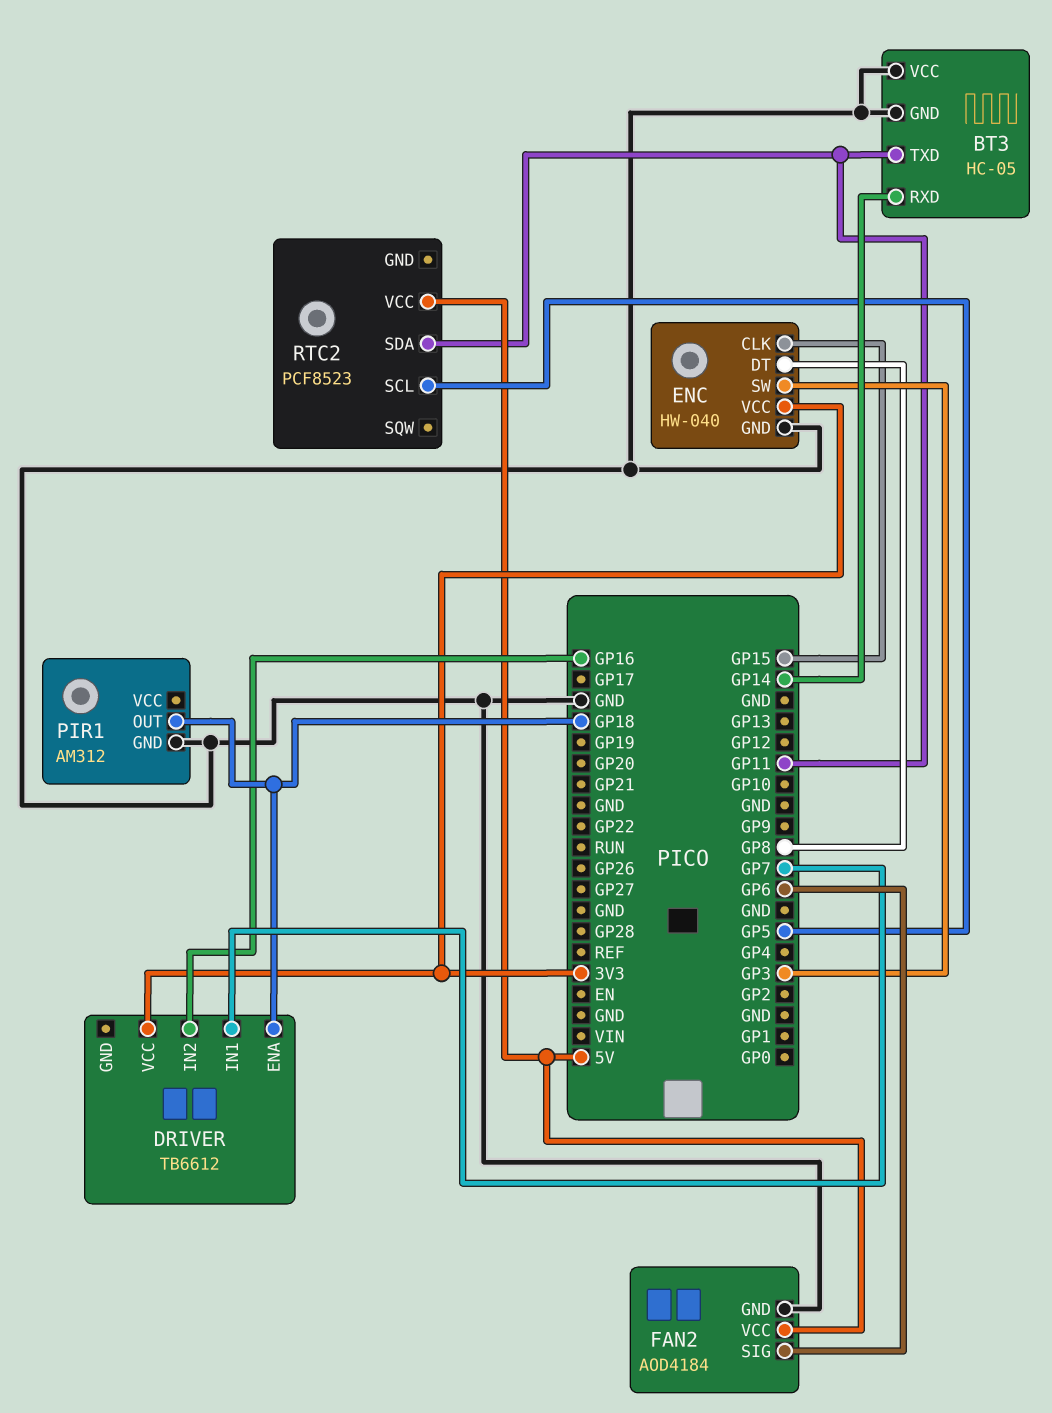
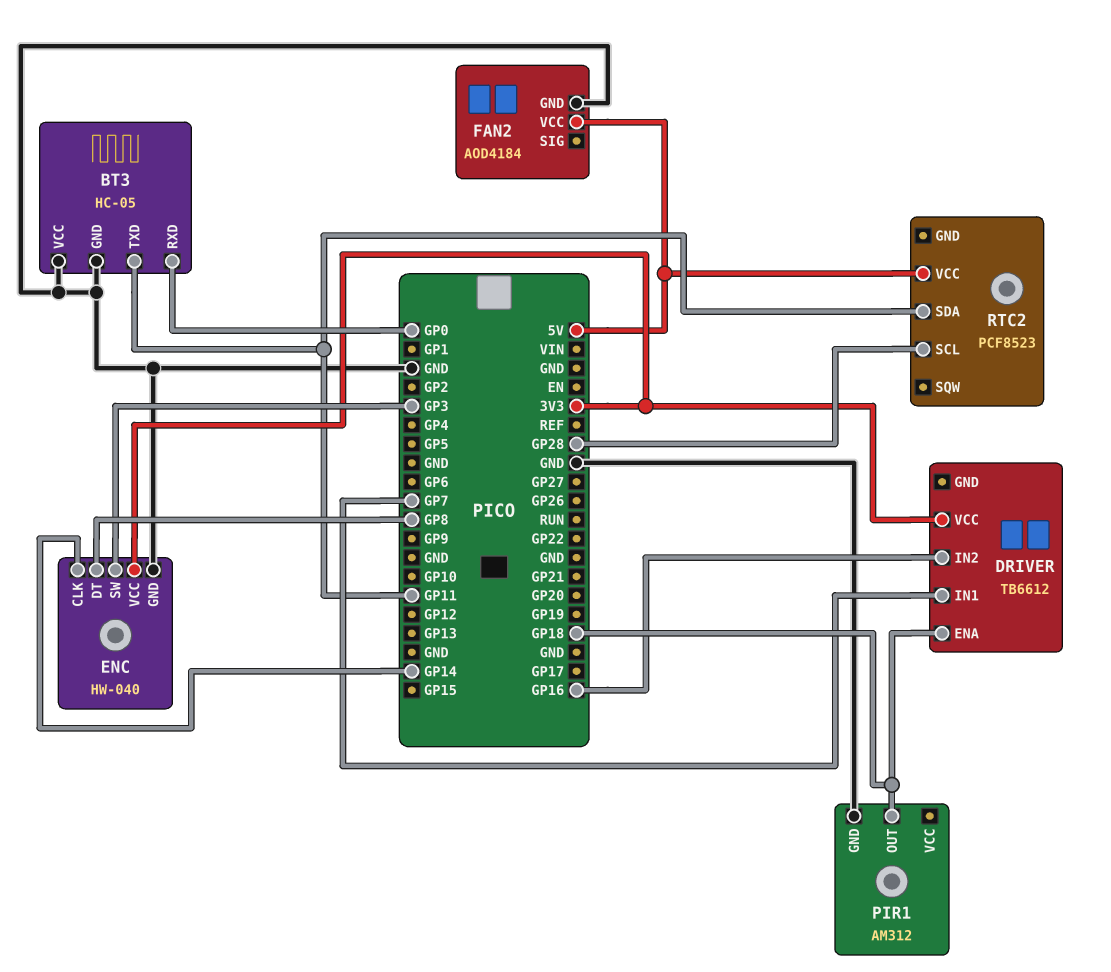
BT3 pin RXD: GP14 -> GP0
ENC pin CLK: GP15 -> GP14
FAN2 pin SIG: GP6 -> none
RTC2 pin SCL: GP5 -> GP28

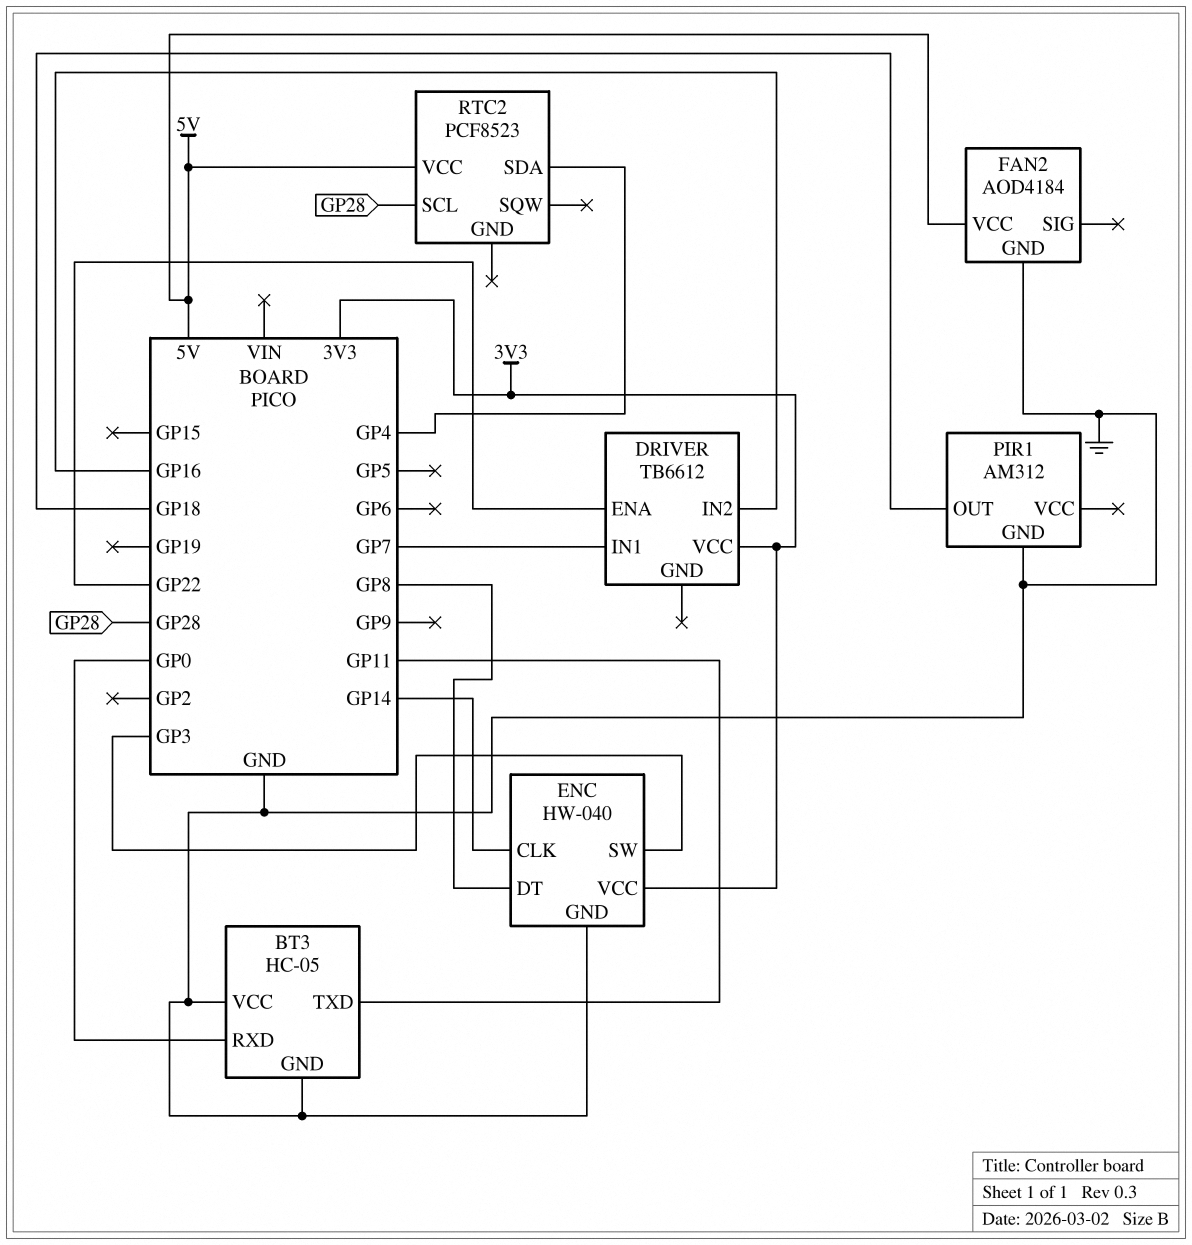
DRIVER pin ENA: GP18 -> GP22
RTC2 pin SDA: GP11 -> GP4

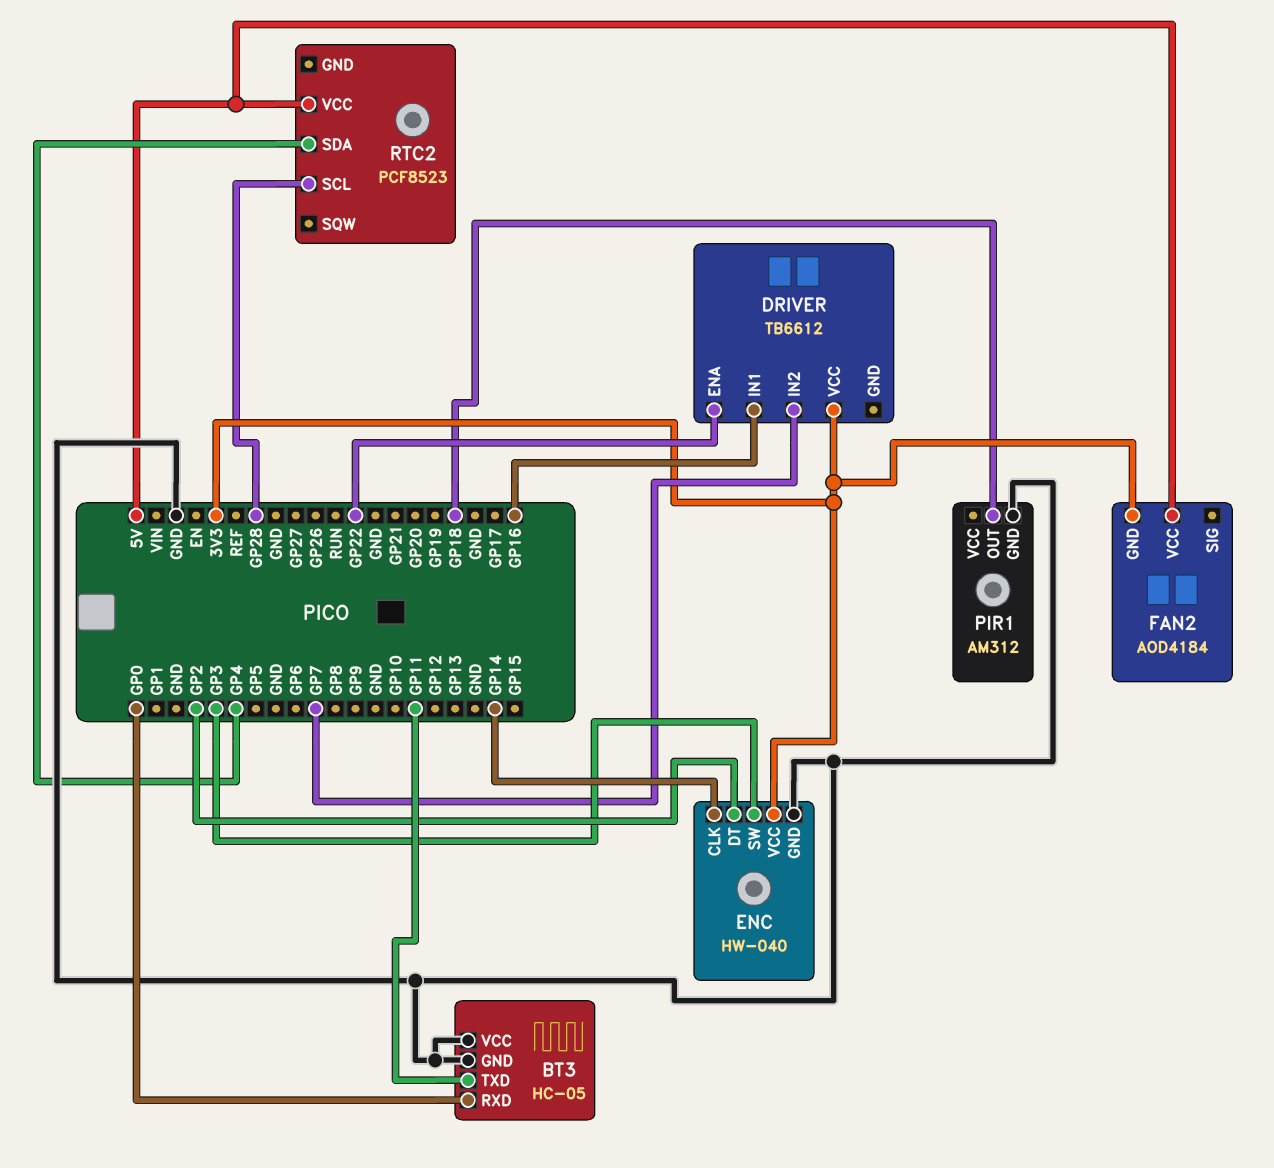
DRIVER pin IN1: GP7 -> GP16
DRIVER pin IN2: GP16 -> GP7
ENC pin DT: GP8 -> GP2
FAN2 pin GND: GND -> 3V3

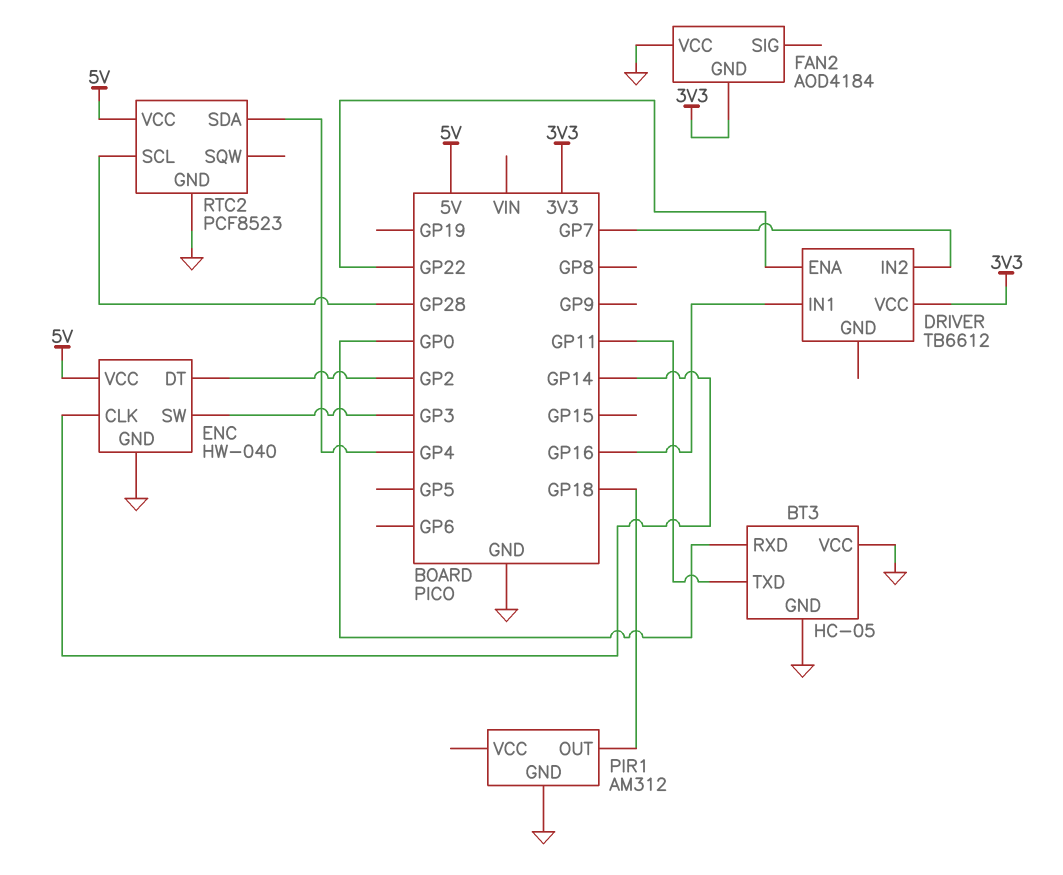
ENC pin VCC: 3V3 -> 5V
FAN2 pin VCC: 5V -> GND
RTC2 pin GND: none -> GND

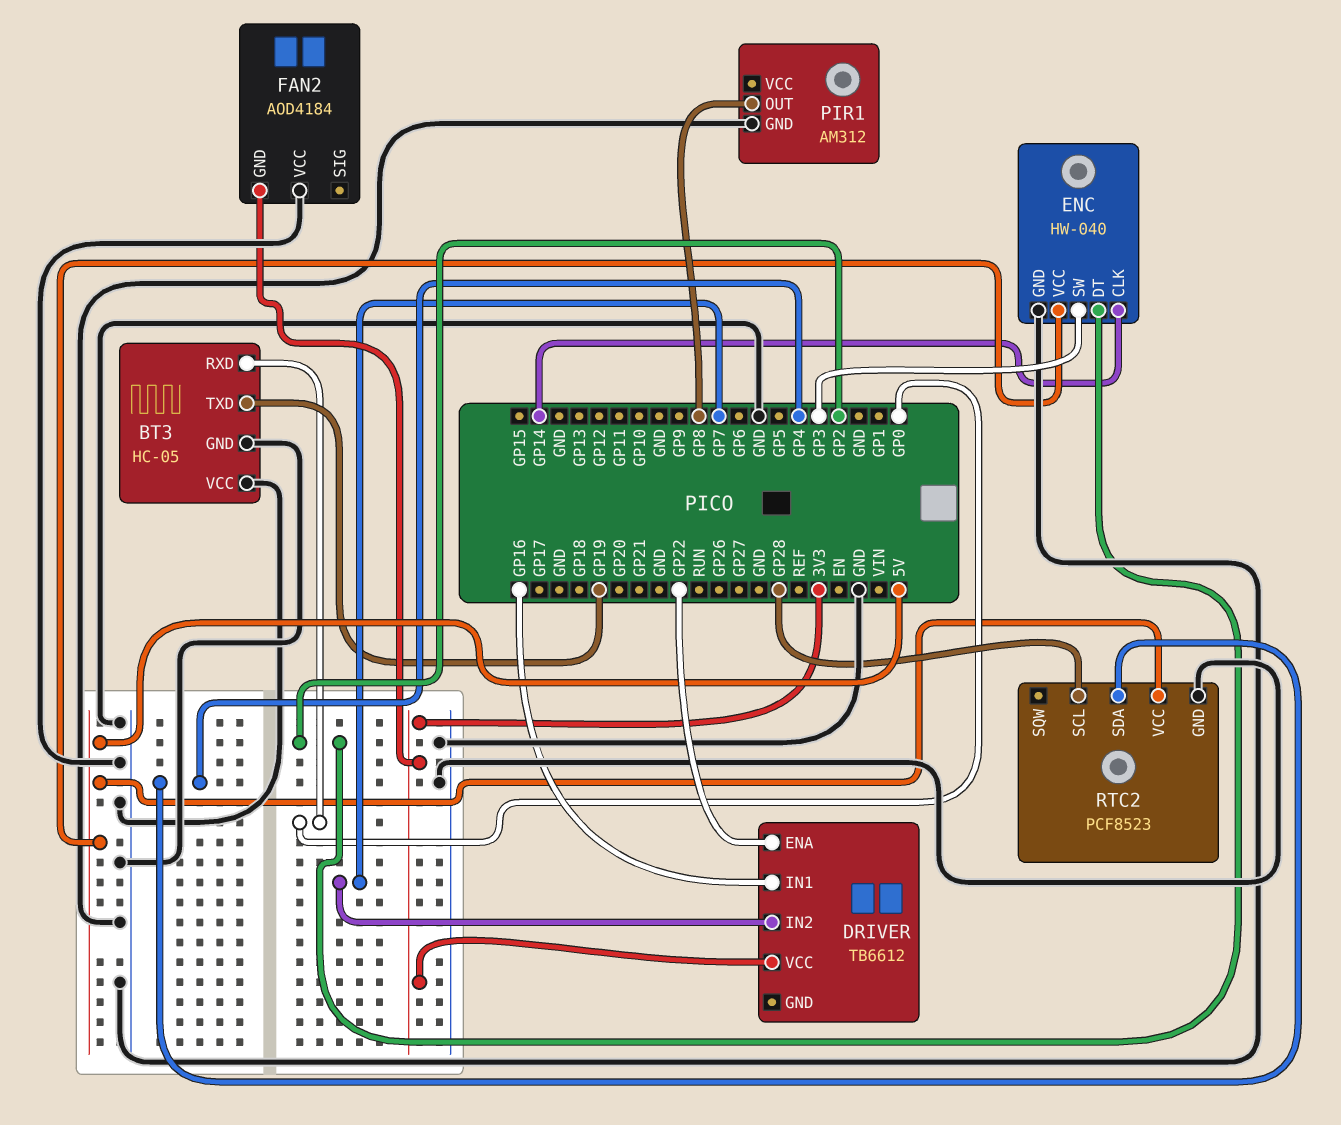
BT3 pin TXD: GP11 -> GP19
PIR1 pin OUT: GP18 -> GP8

